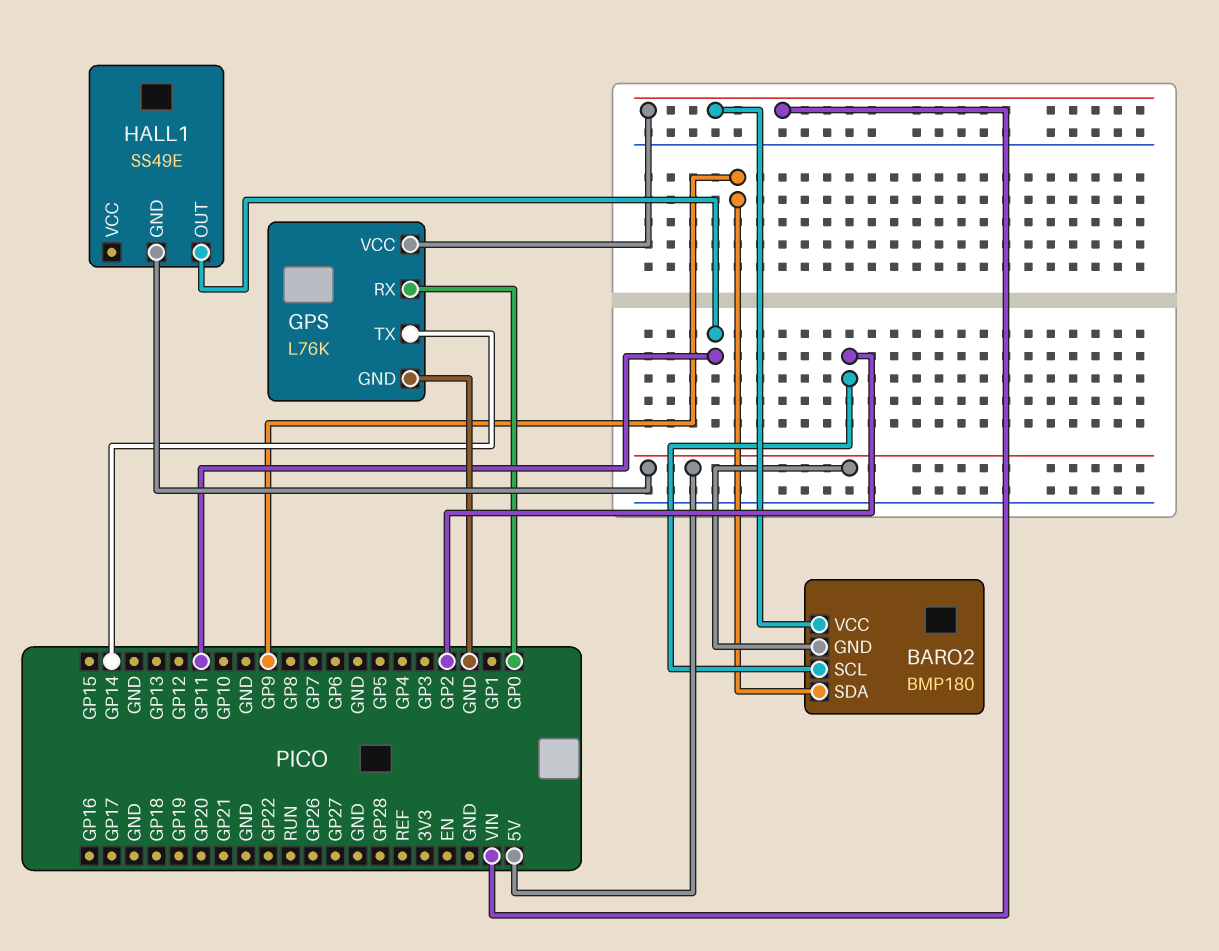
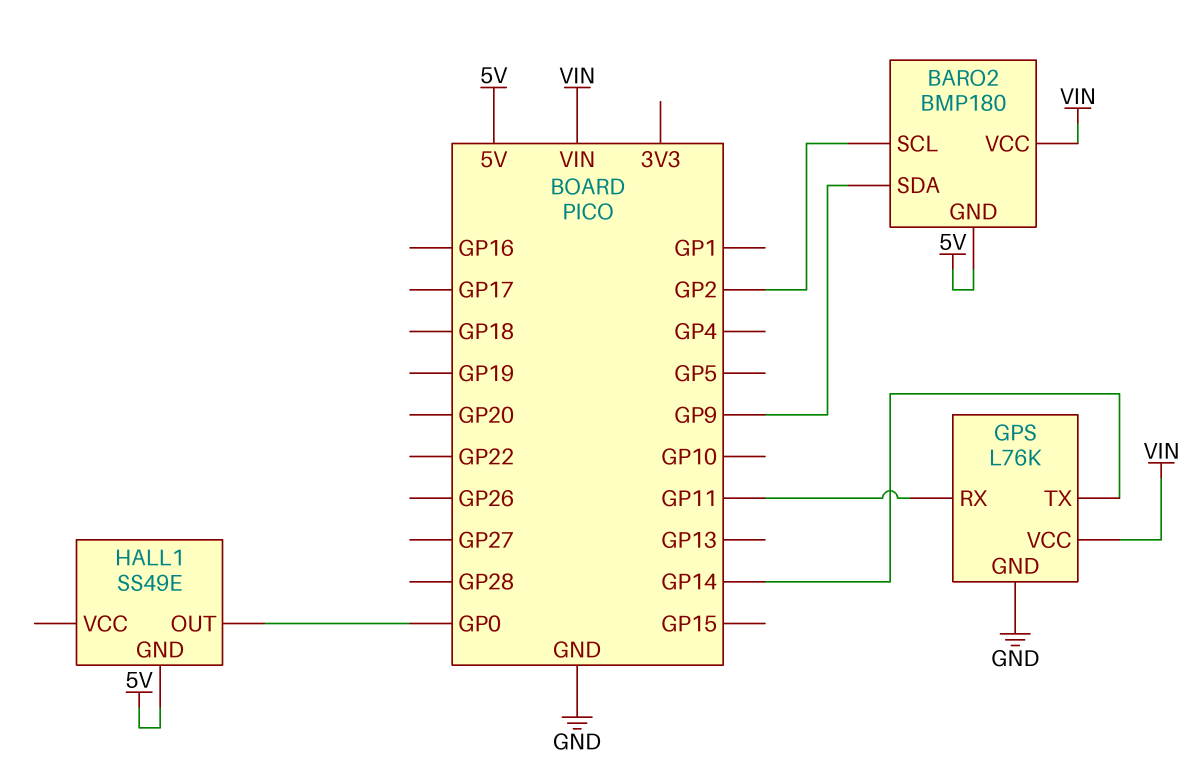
GPS pin RX: GP0 -> GP11
HALL1 pin OUT: GP11 -> GP0

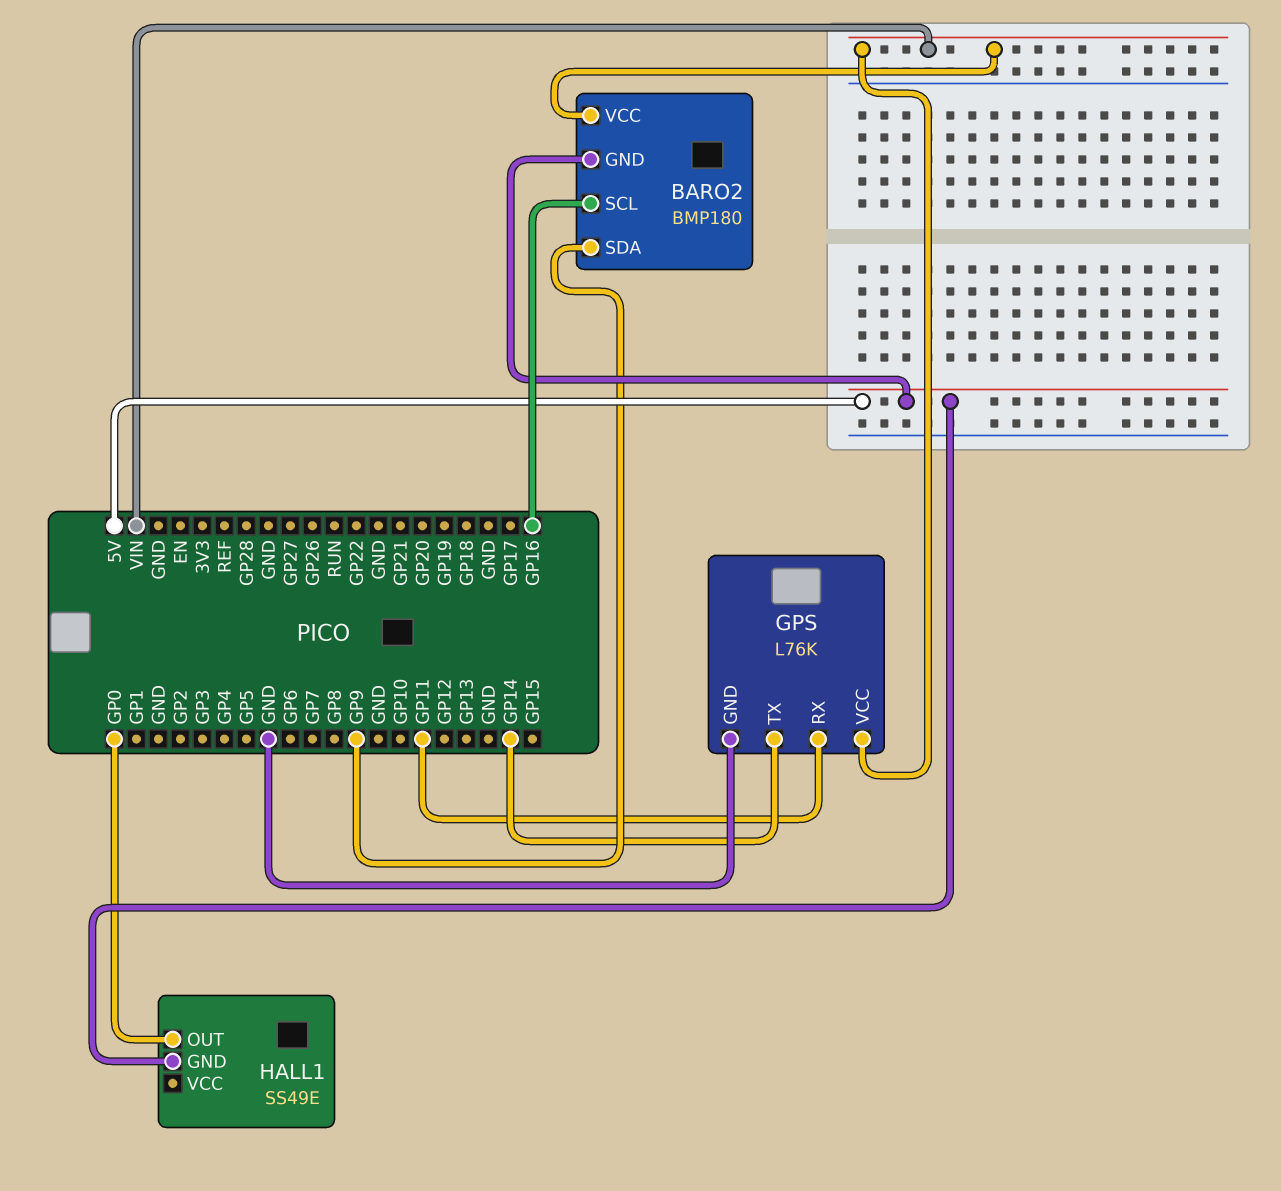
BARO2 pin SCL: GP2 -> GP16

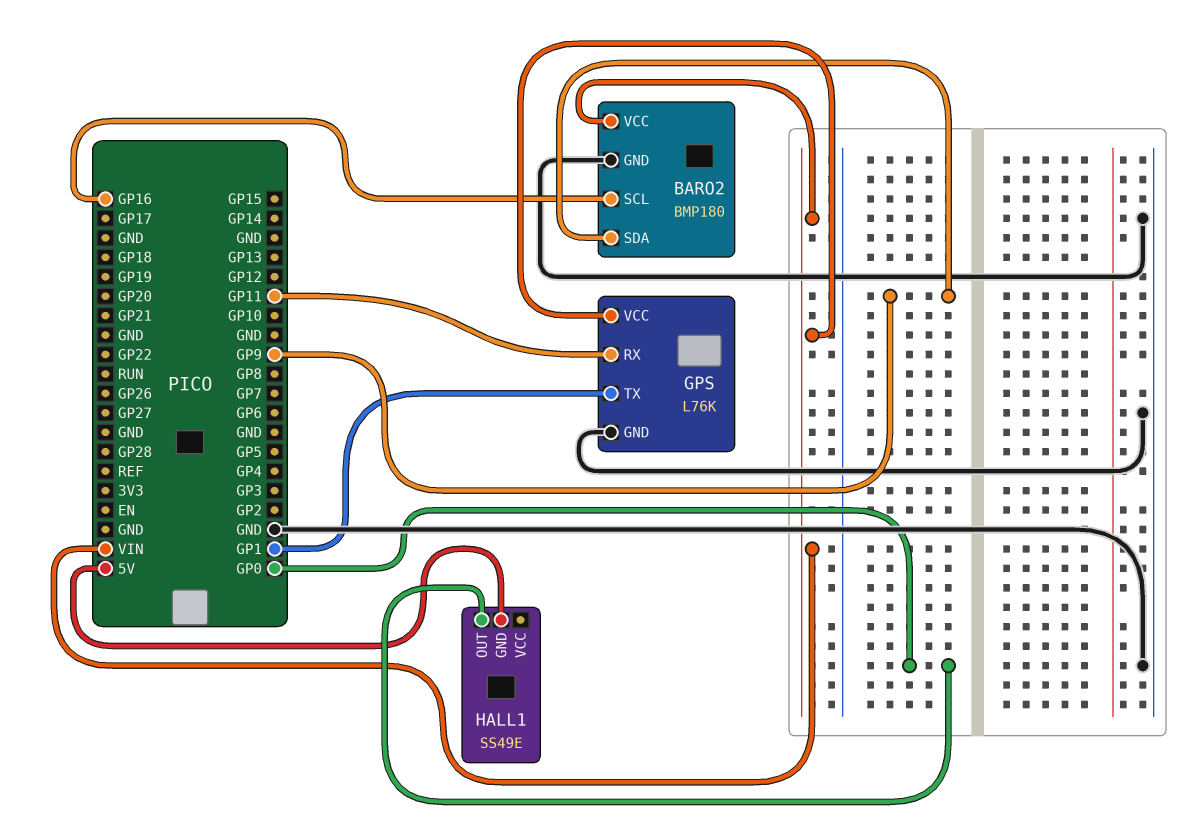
BARO2 pin GND: 5V -> GND
GPS pin TX: GP14 -> GP1

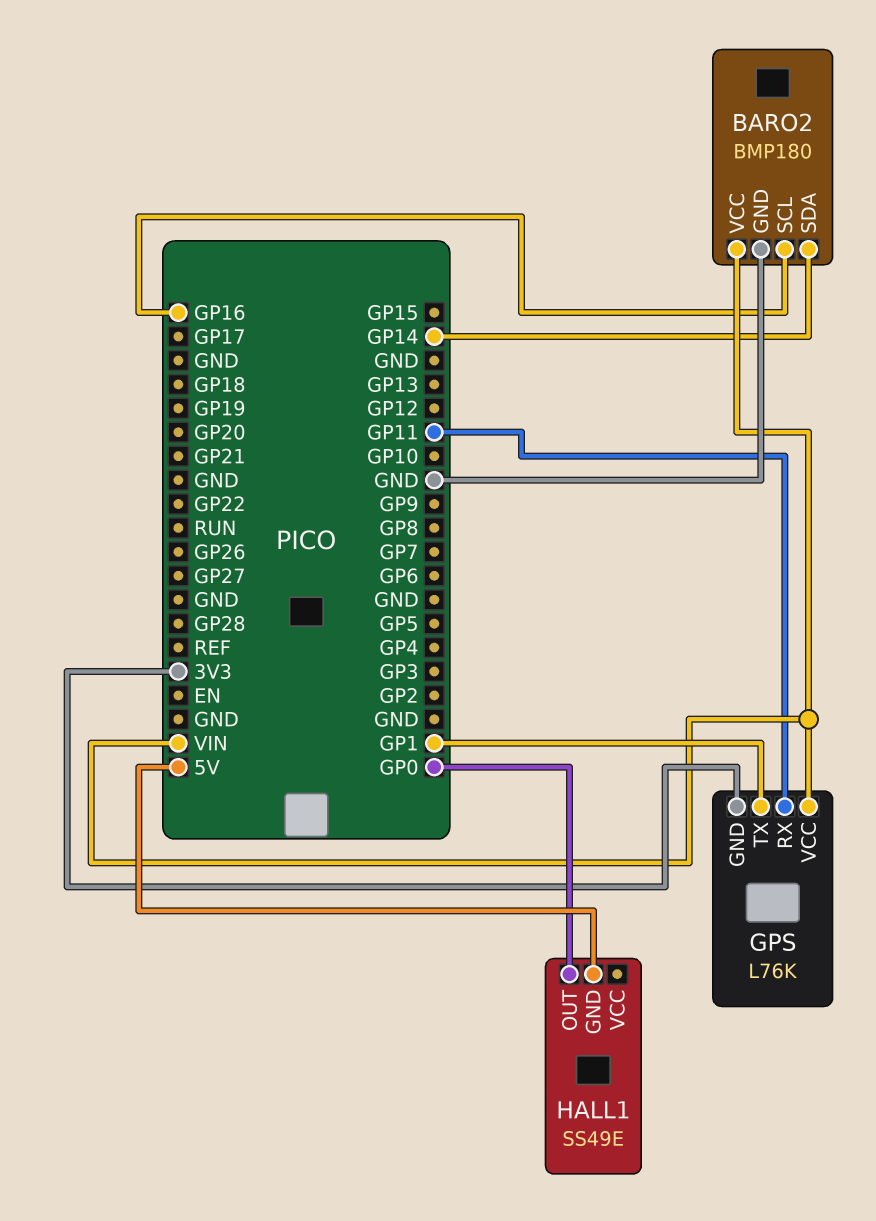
BARO2 pin SDA: GP9 -> GP14
GPS pin GND: GND -> 3V3

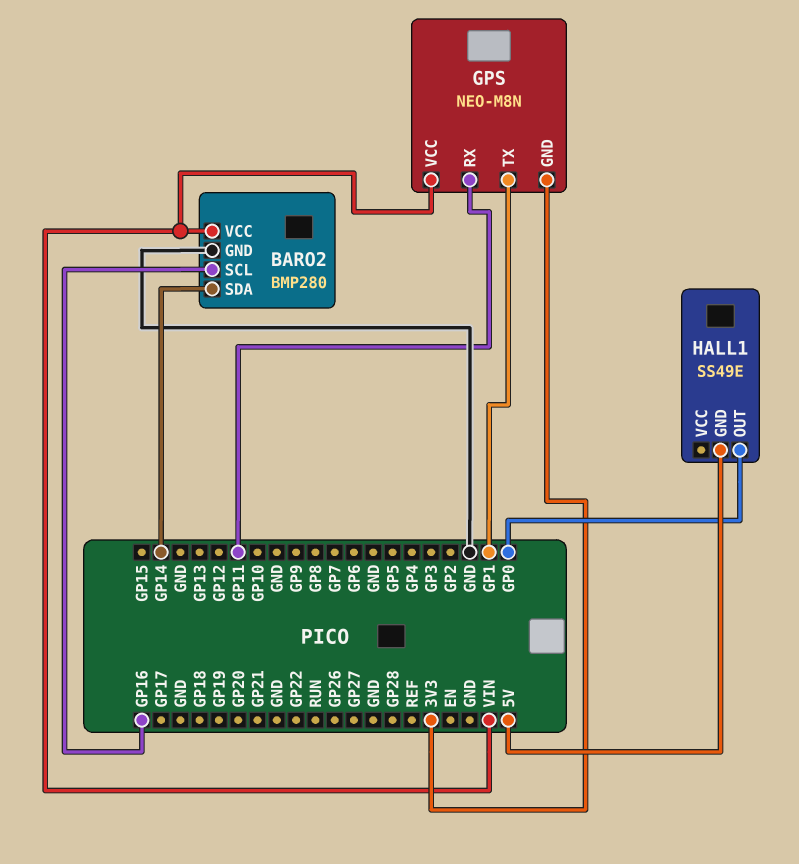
BARO2: BMP180 -> BMP280
GPS: L76K -> NEO-M8N

